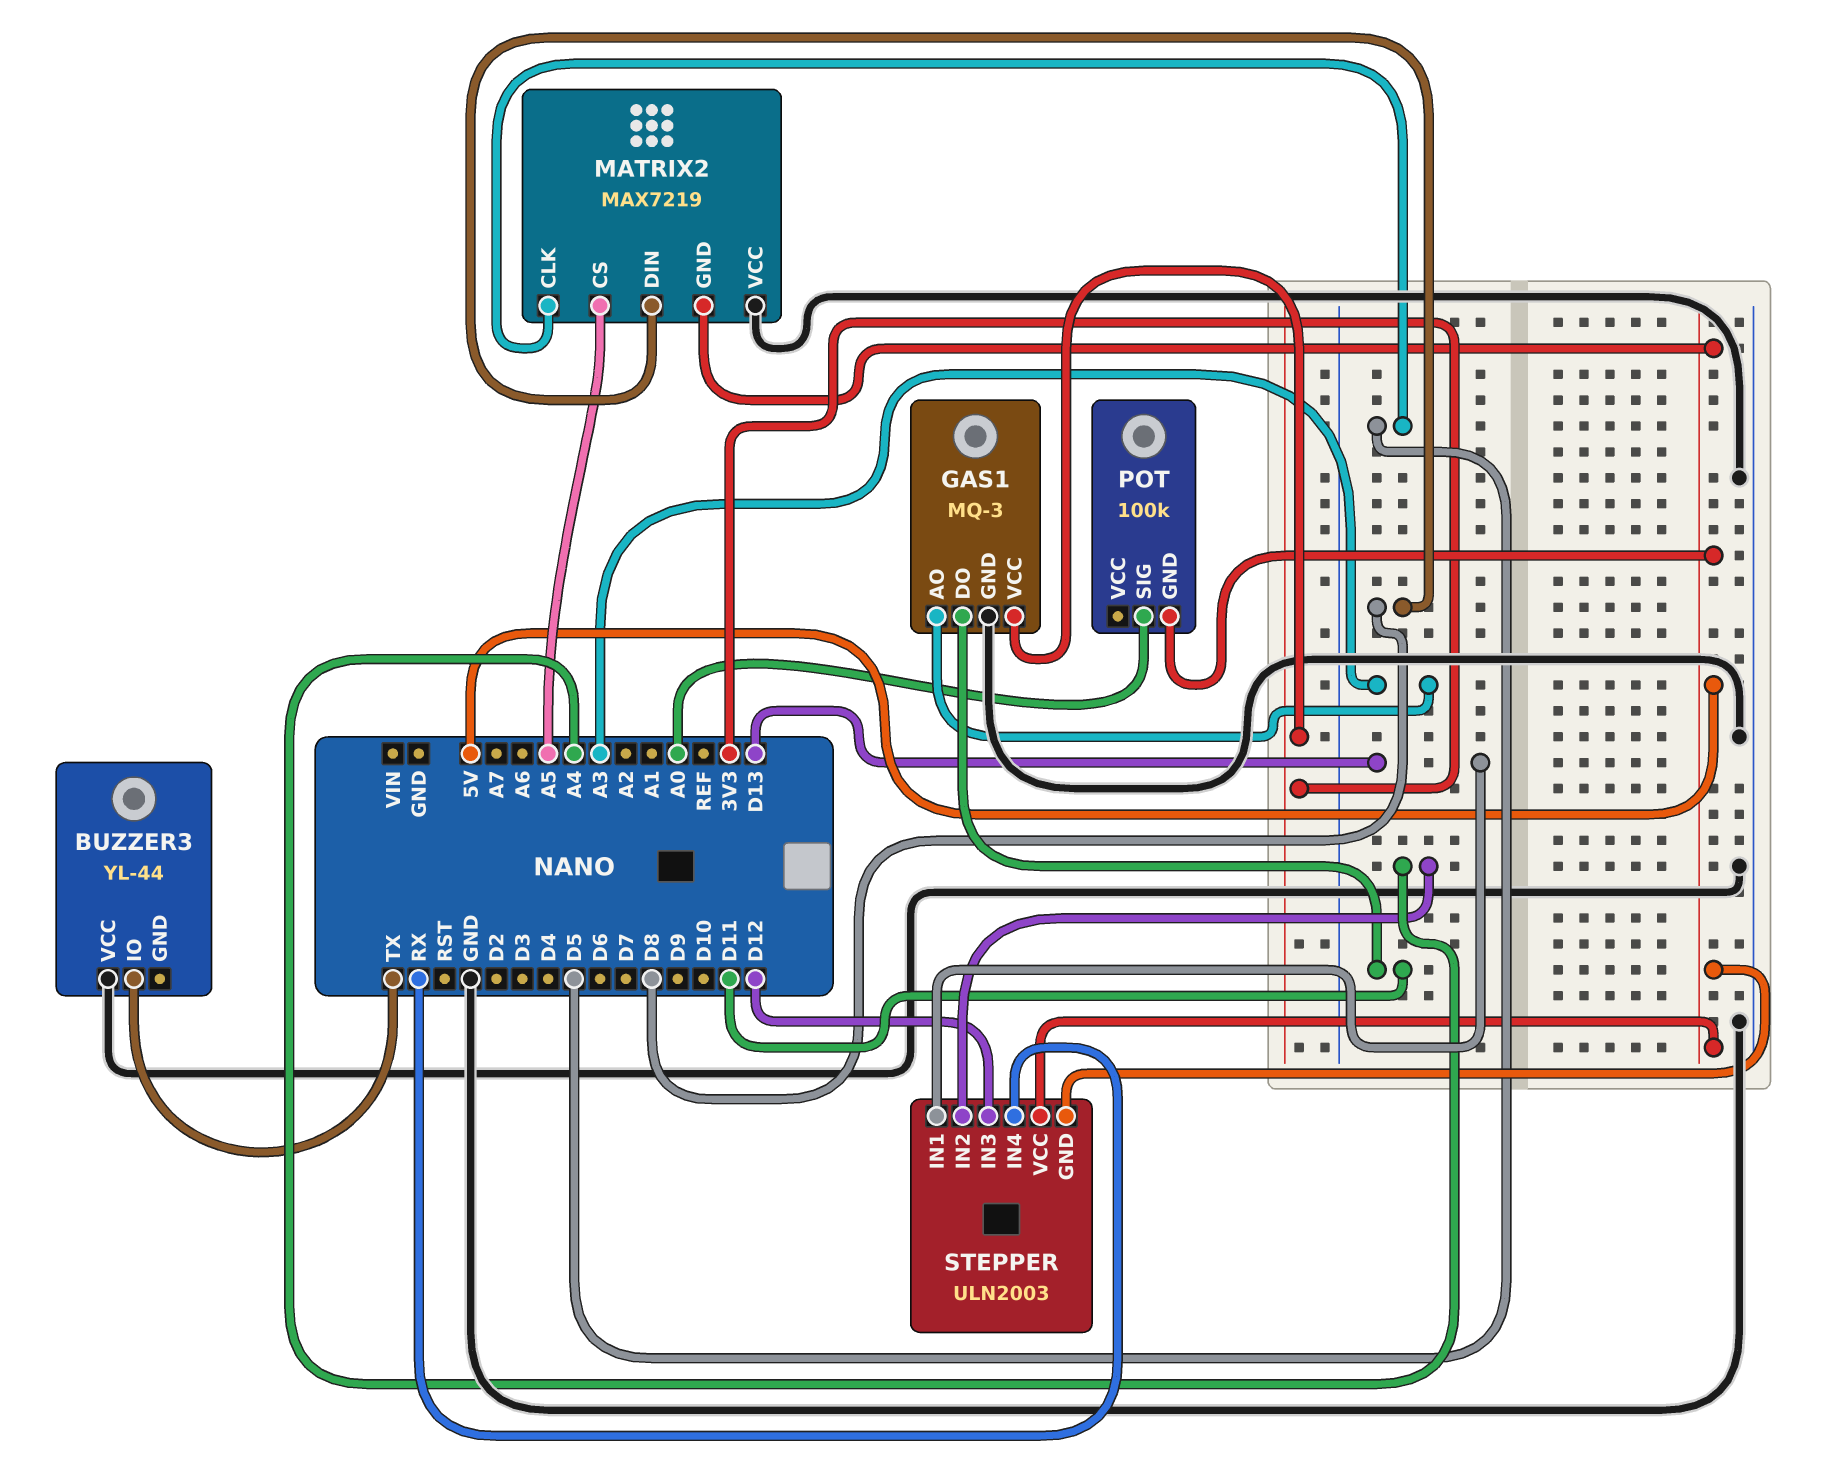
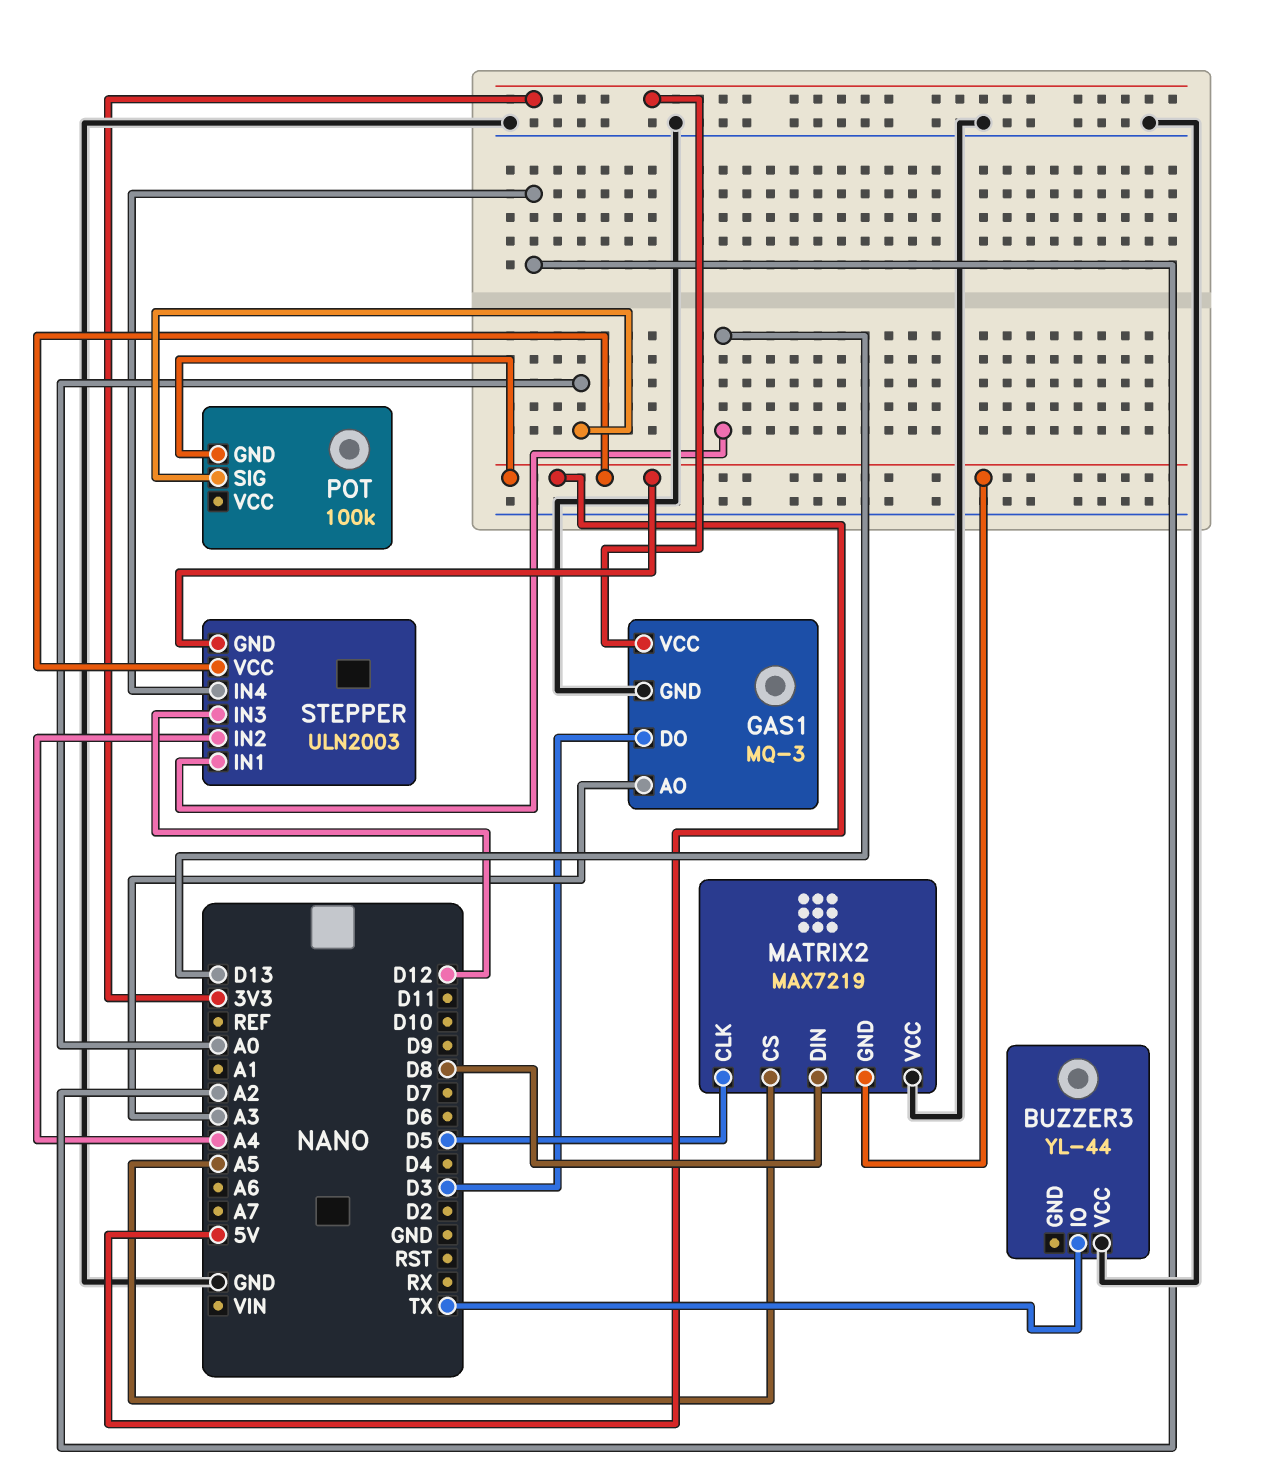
GAS1 pin DO: D11 -> D3
STEPPER pin IN4: RX -> A2

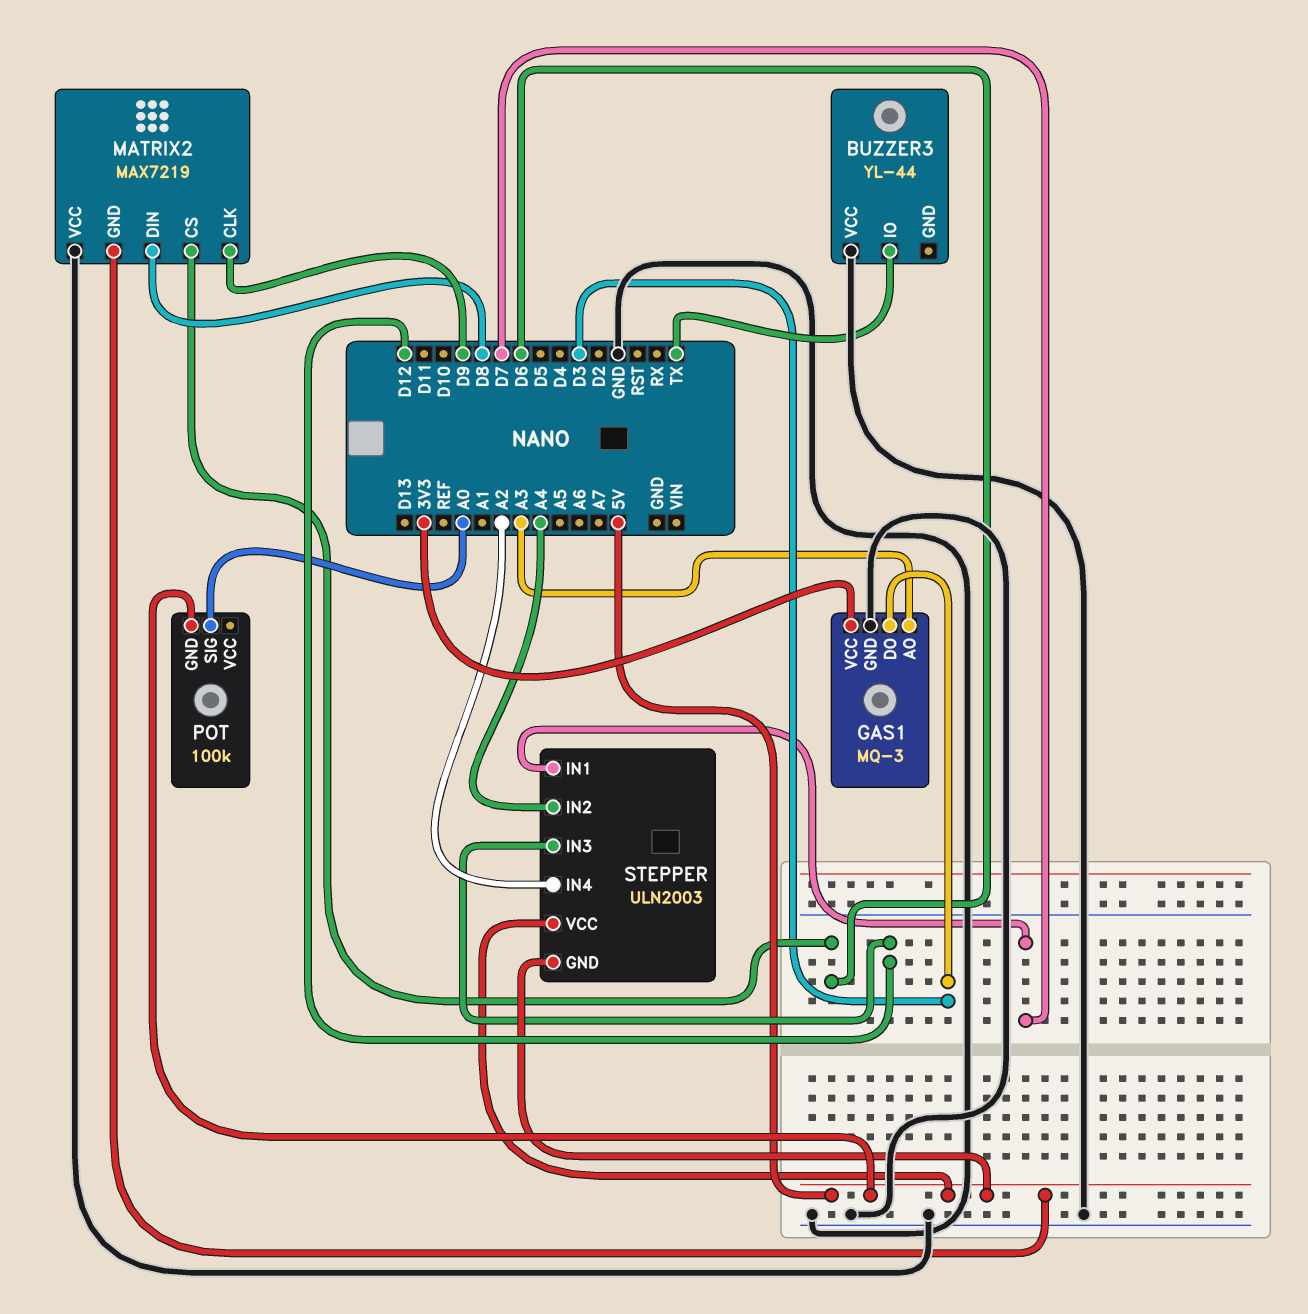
MATRIX2 pin CLK: D5 -> D9
MATRIX2 pin CS: A5 -> D6
STEPPER pin IN1: D13 -> D7

